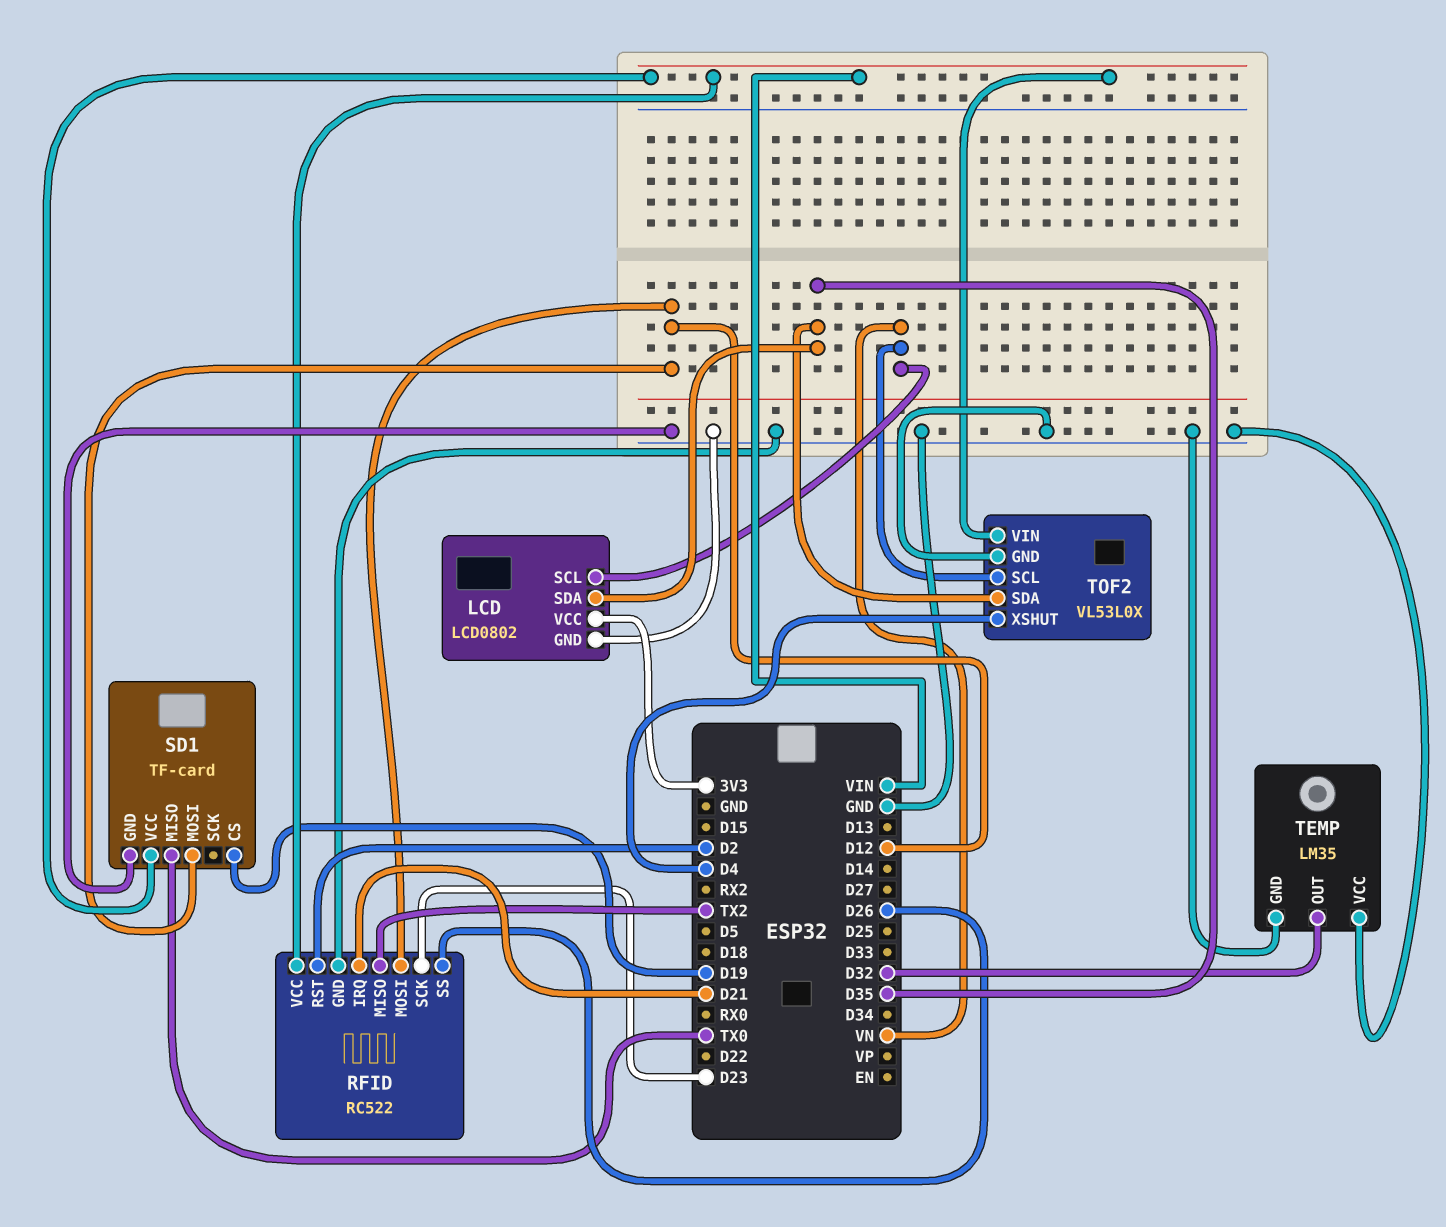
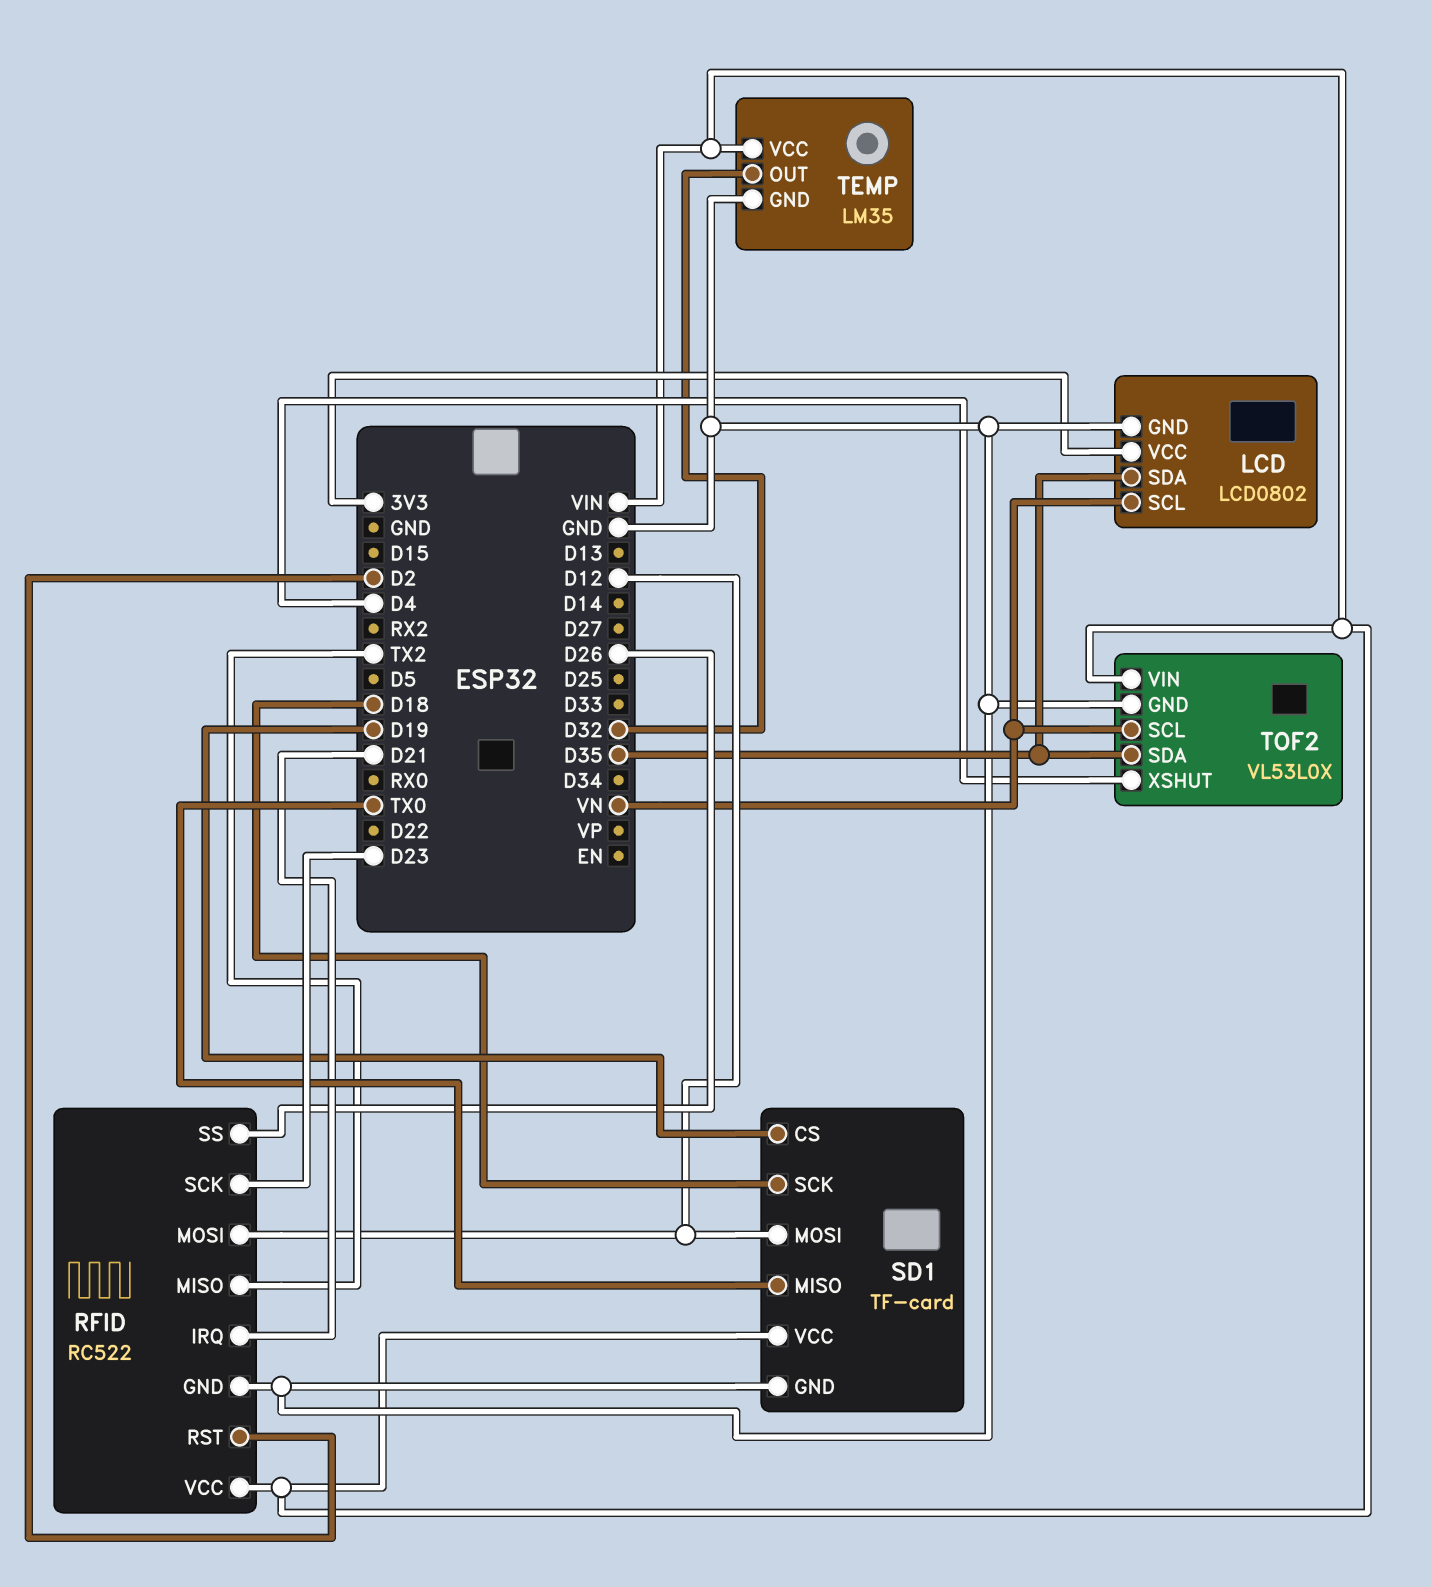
SD1 pin SCK: none -> D18
TEMP pin VCC: GND -> VIN

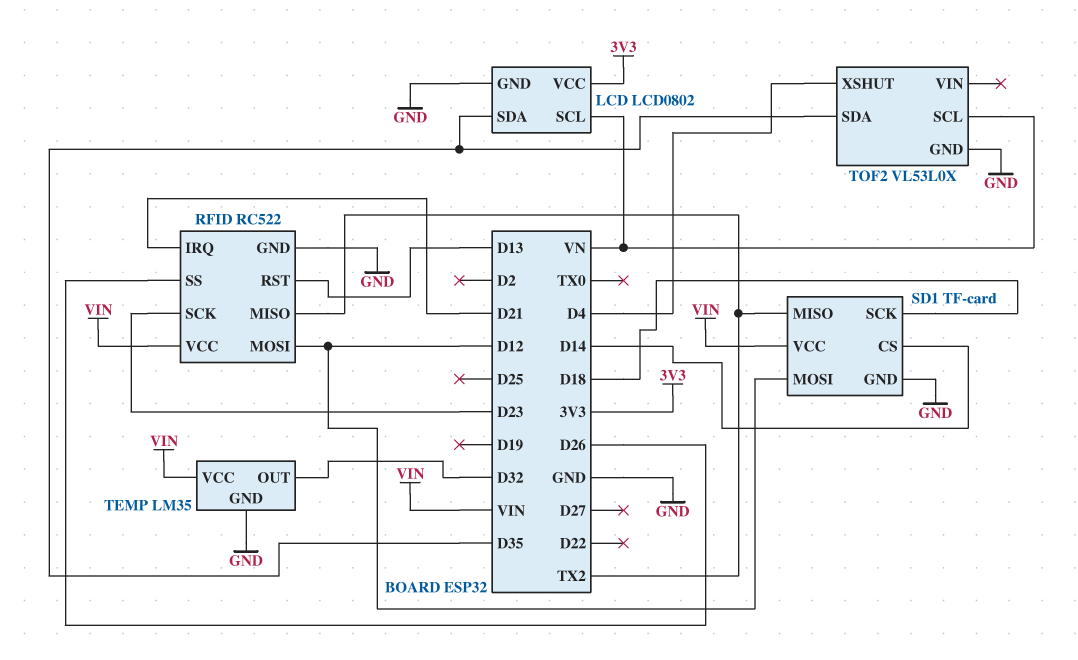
RFID pin RST: D2 -> D13
SD1 pin CS: D19 -> D14
SD1 pin MISO: TX0 -> TX2
TOF2 pin VIN: VIN -> none

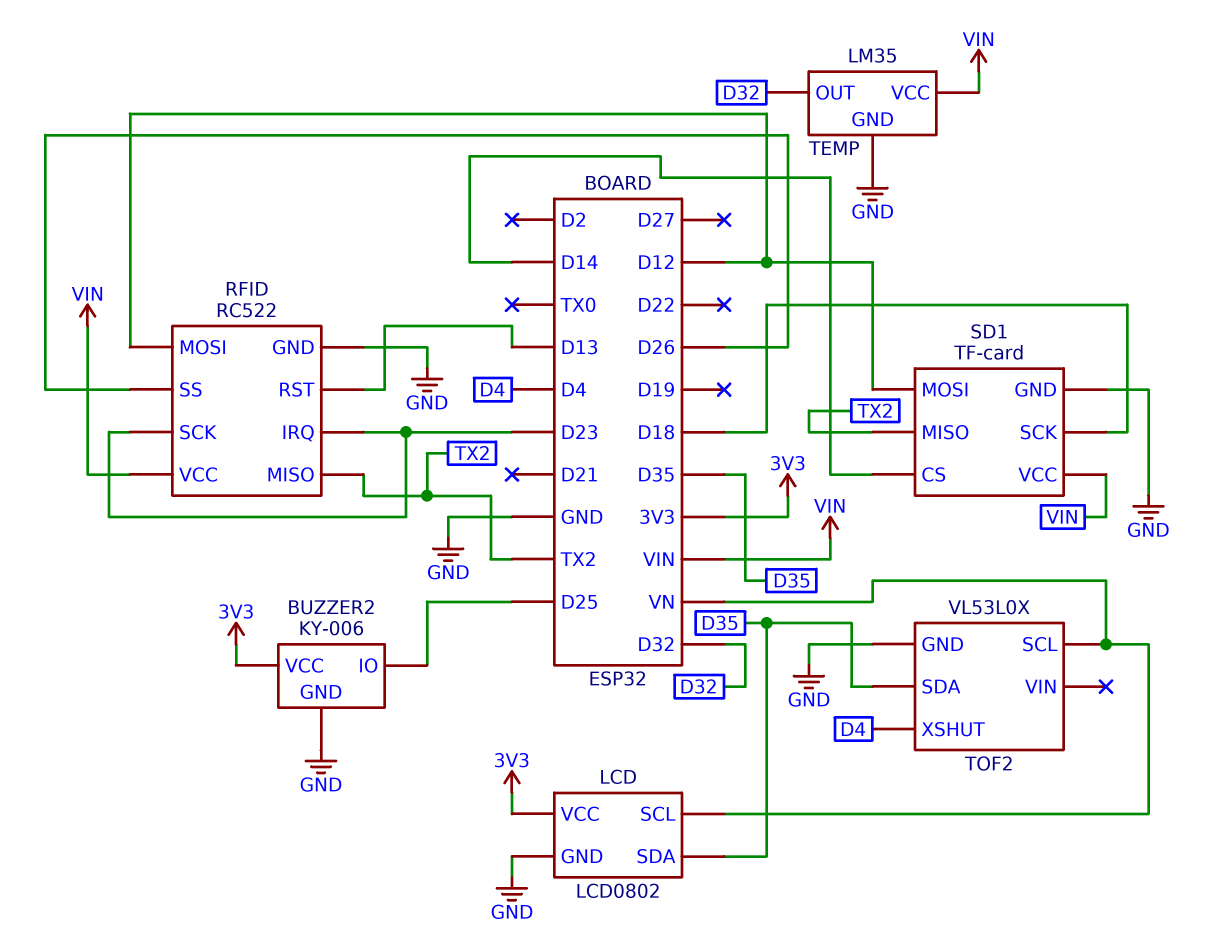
BUZZER2: none -> KY-006
BUZZER2 pin GND: none -> GND
BUZZER2 pin IO: none -> D25
BUZZER2 pin VCC: none -> 3V3
RFID pin IRQ: D21 -> D23

